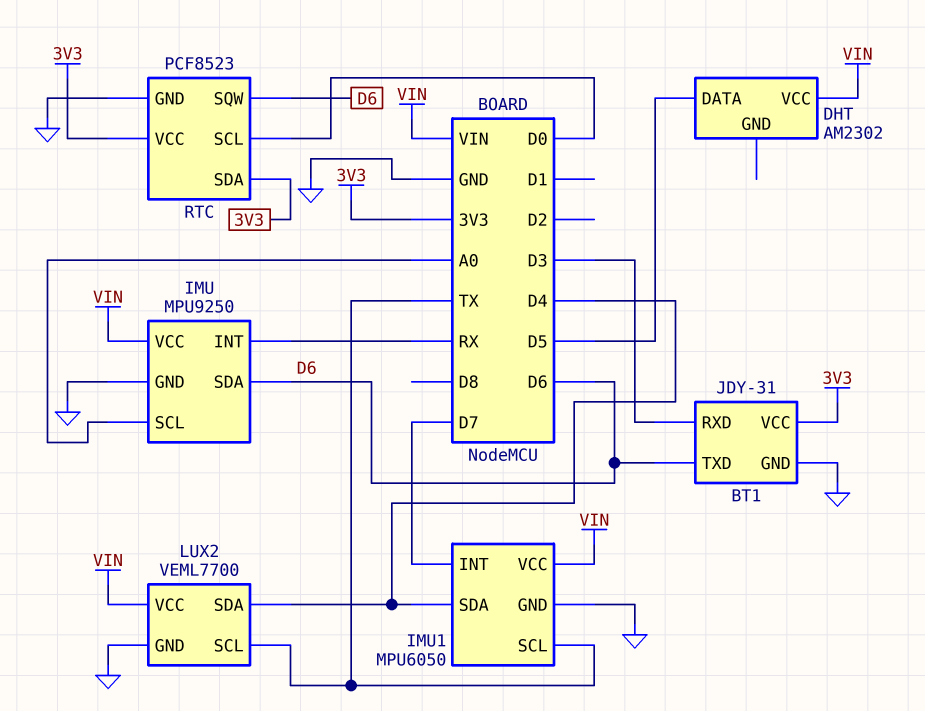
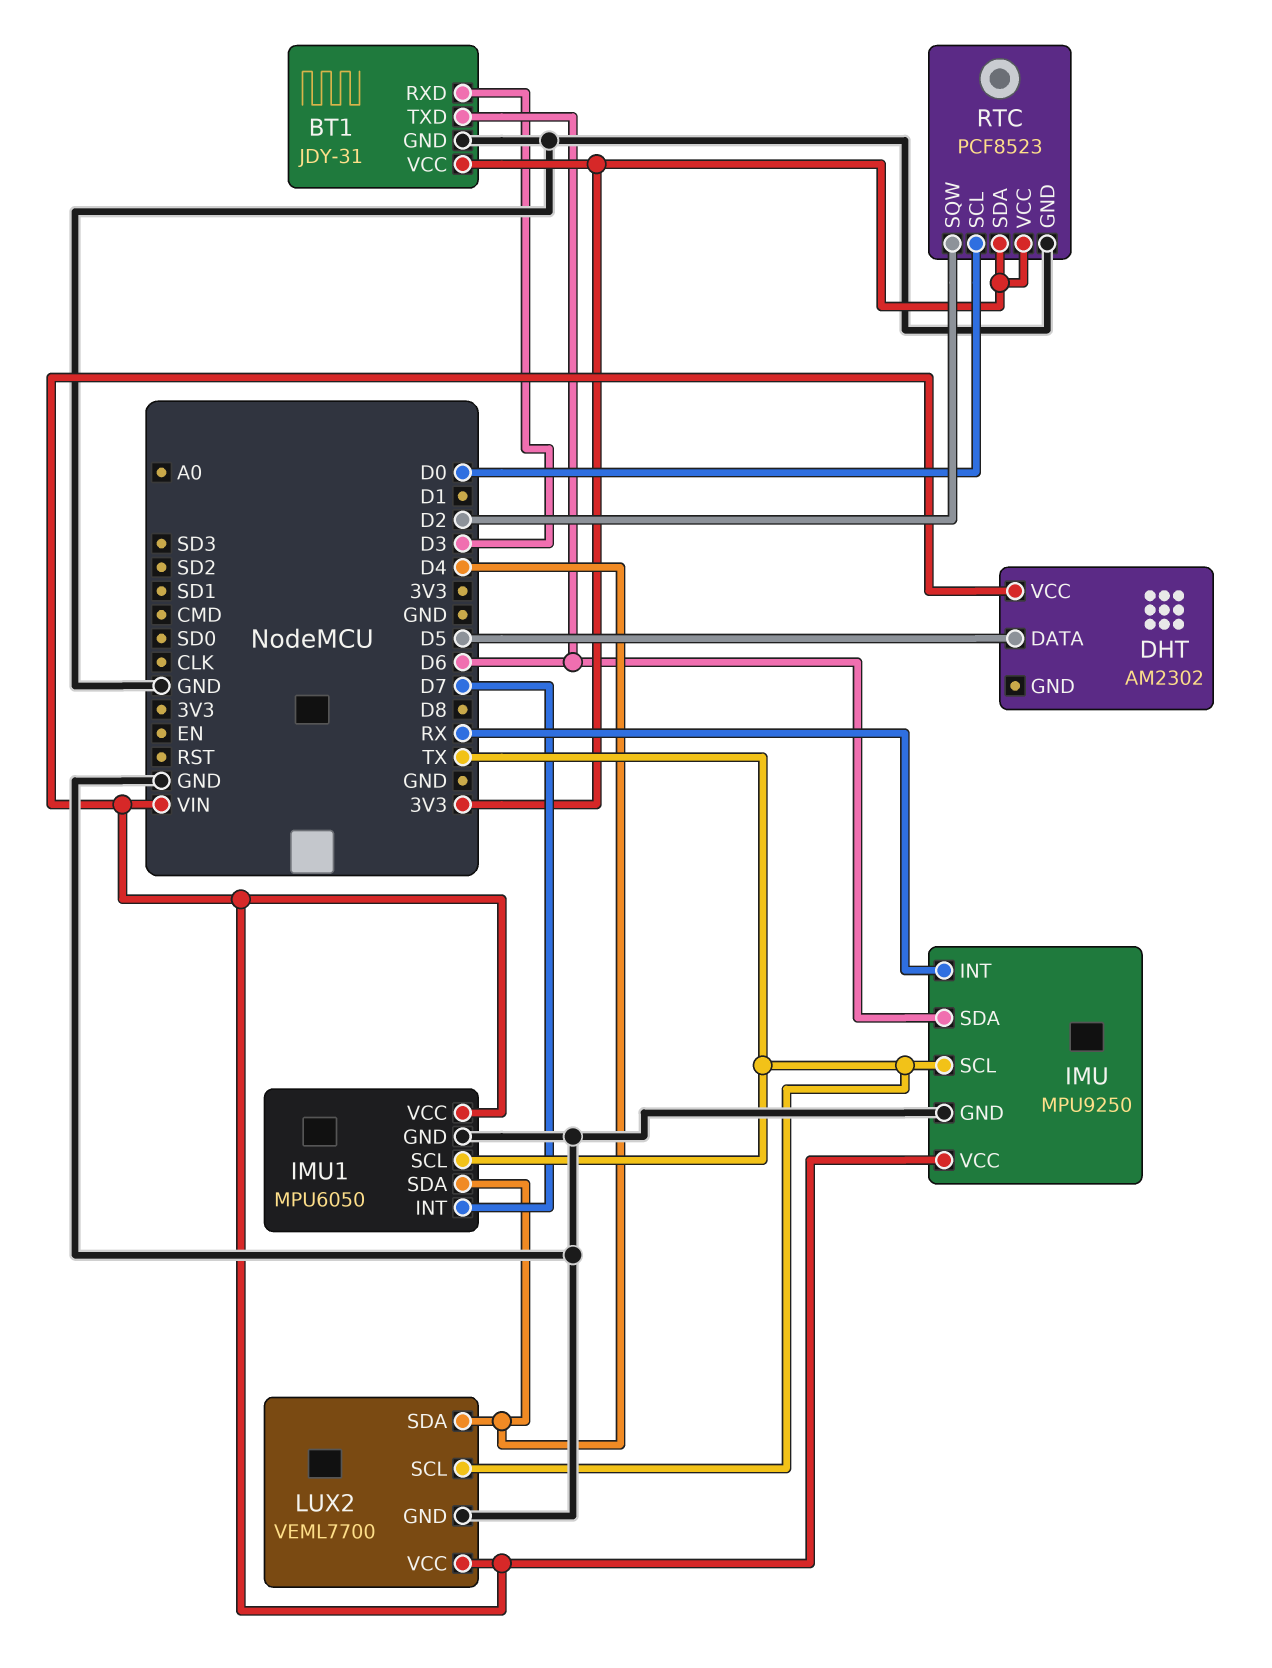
IMU pin SCL: A0 -> TX
RTC pin SQW: D6 -> D2

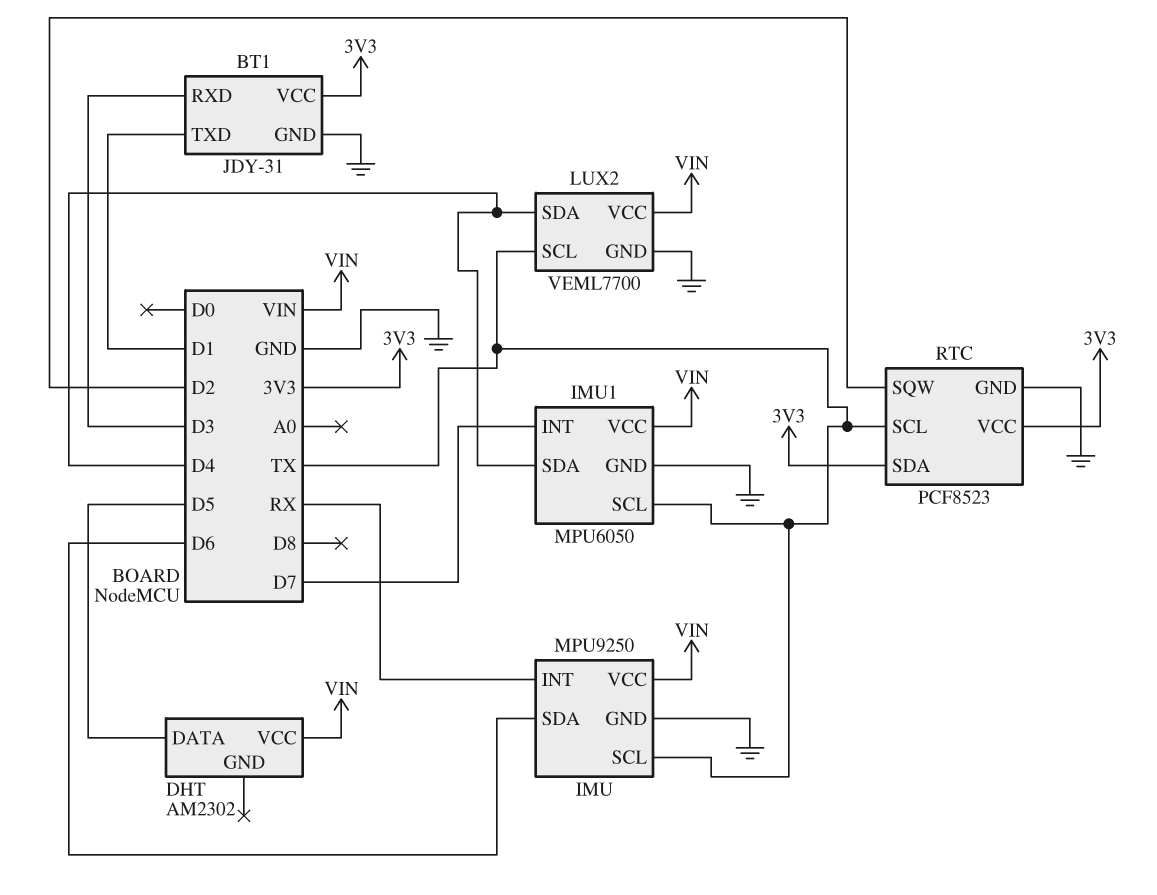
BT1 pin TXD: D6 -> D1
RTC pin SCL: D0 -> TX

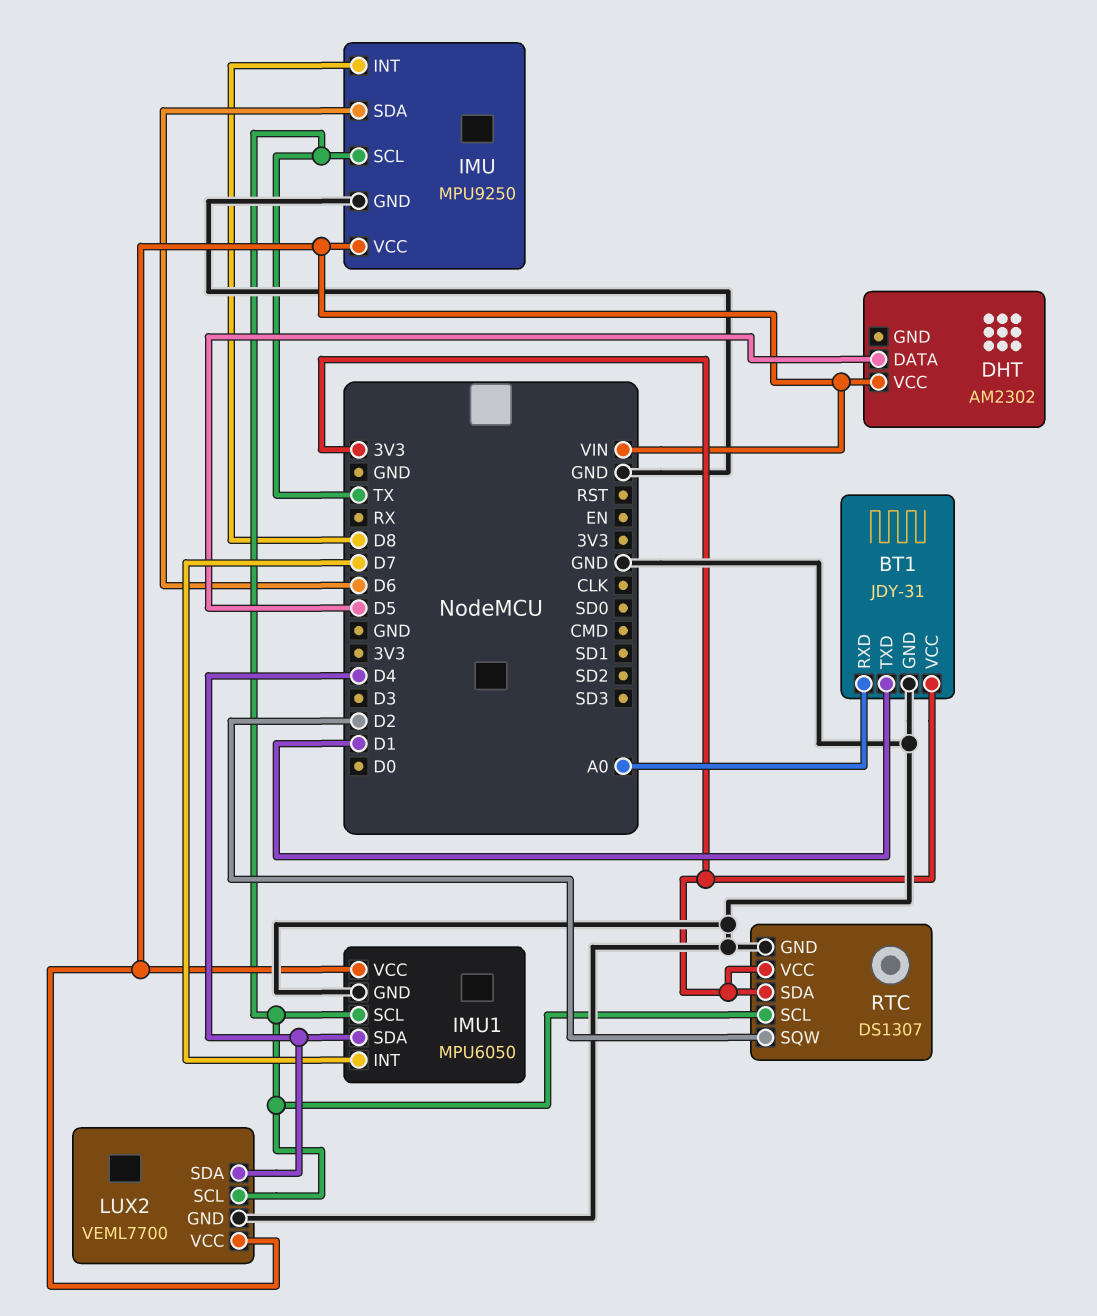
BT1 pin RXD: D3 -> A0
IMU pin INT: RX -> D8
RTC: PCF8523 -> DS1307

